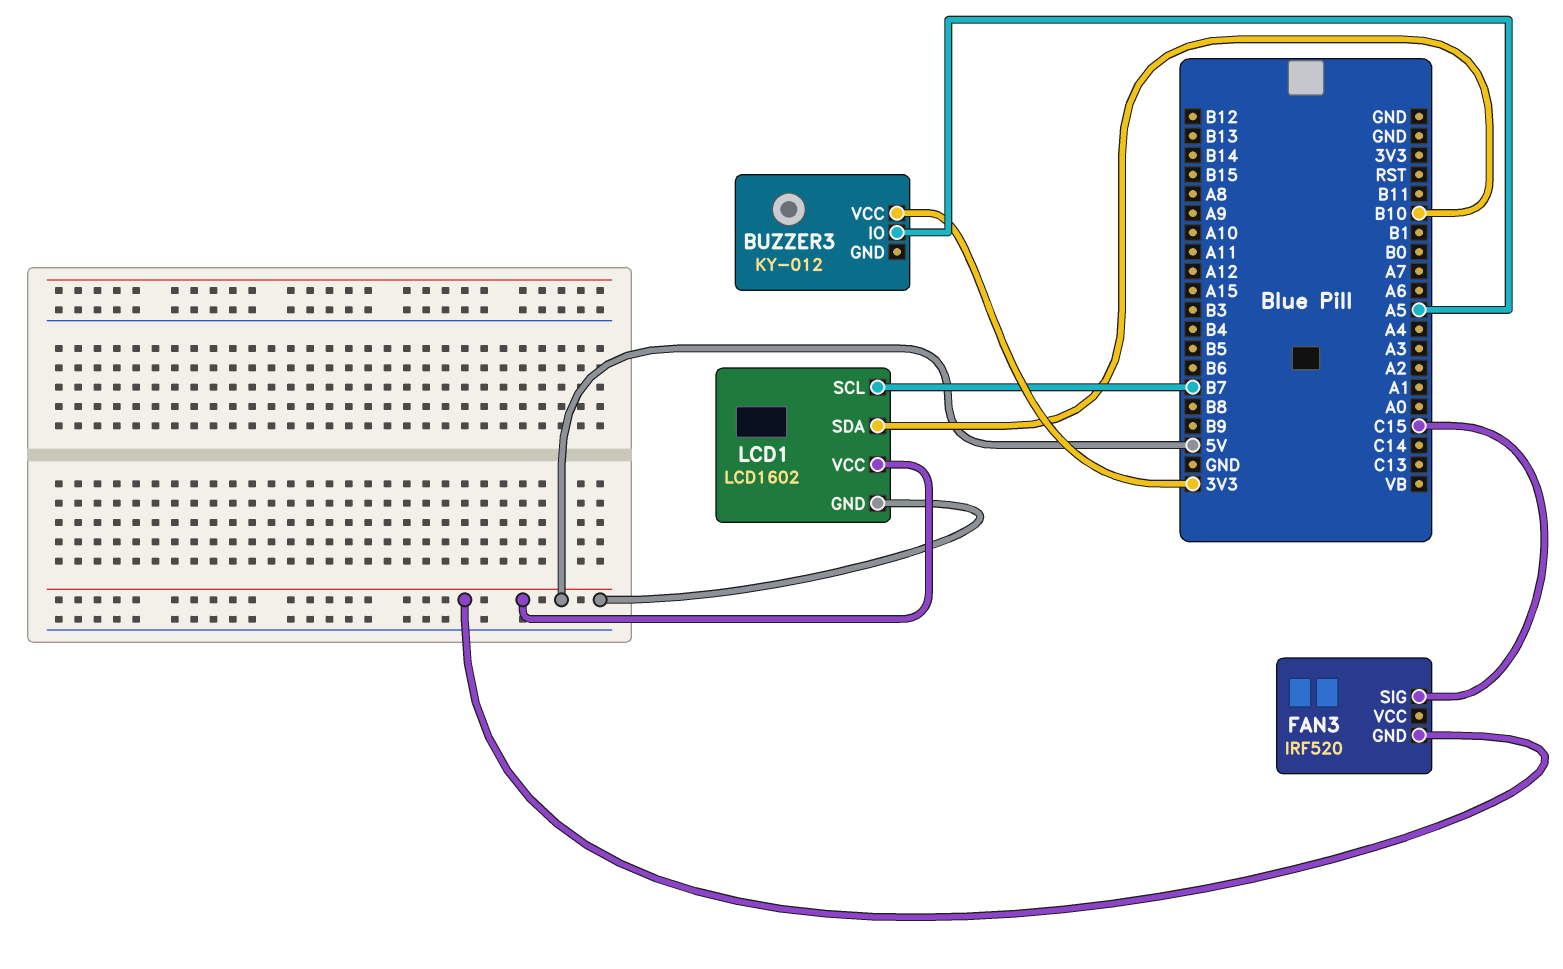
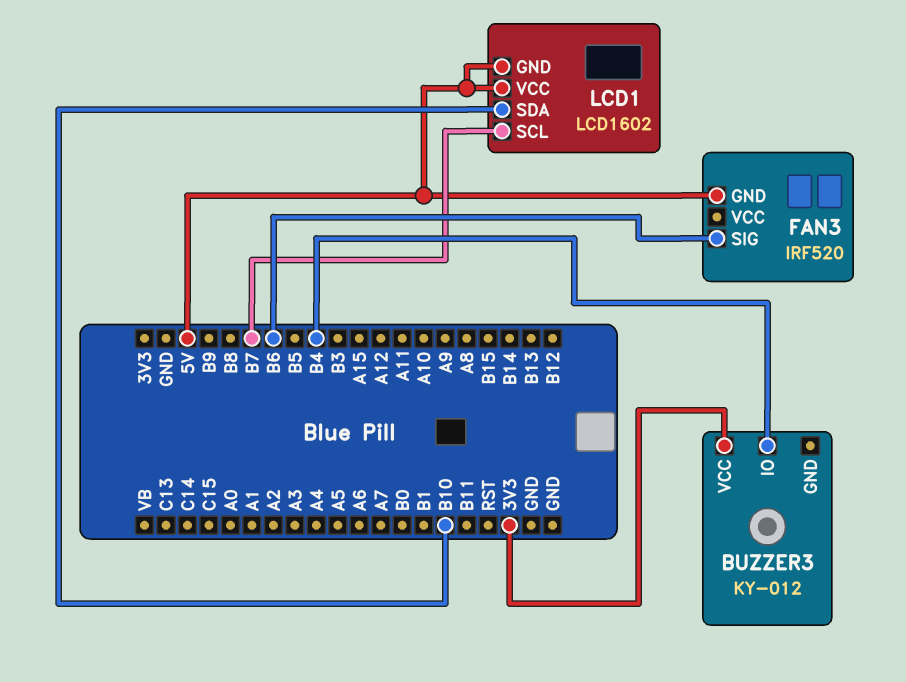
BUZZER3 pin IO: A5 -> B4
FAN3 pin SIG: C15 -> B6

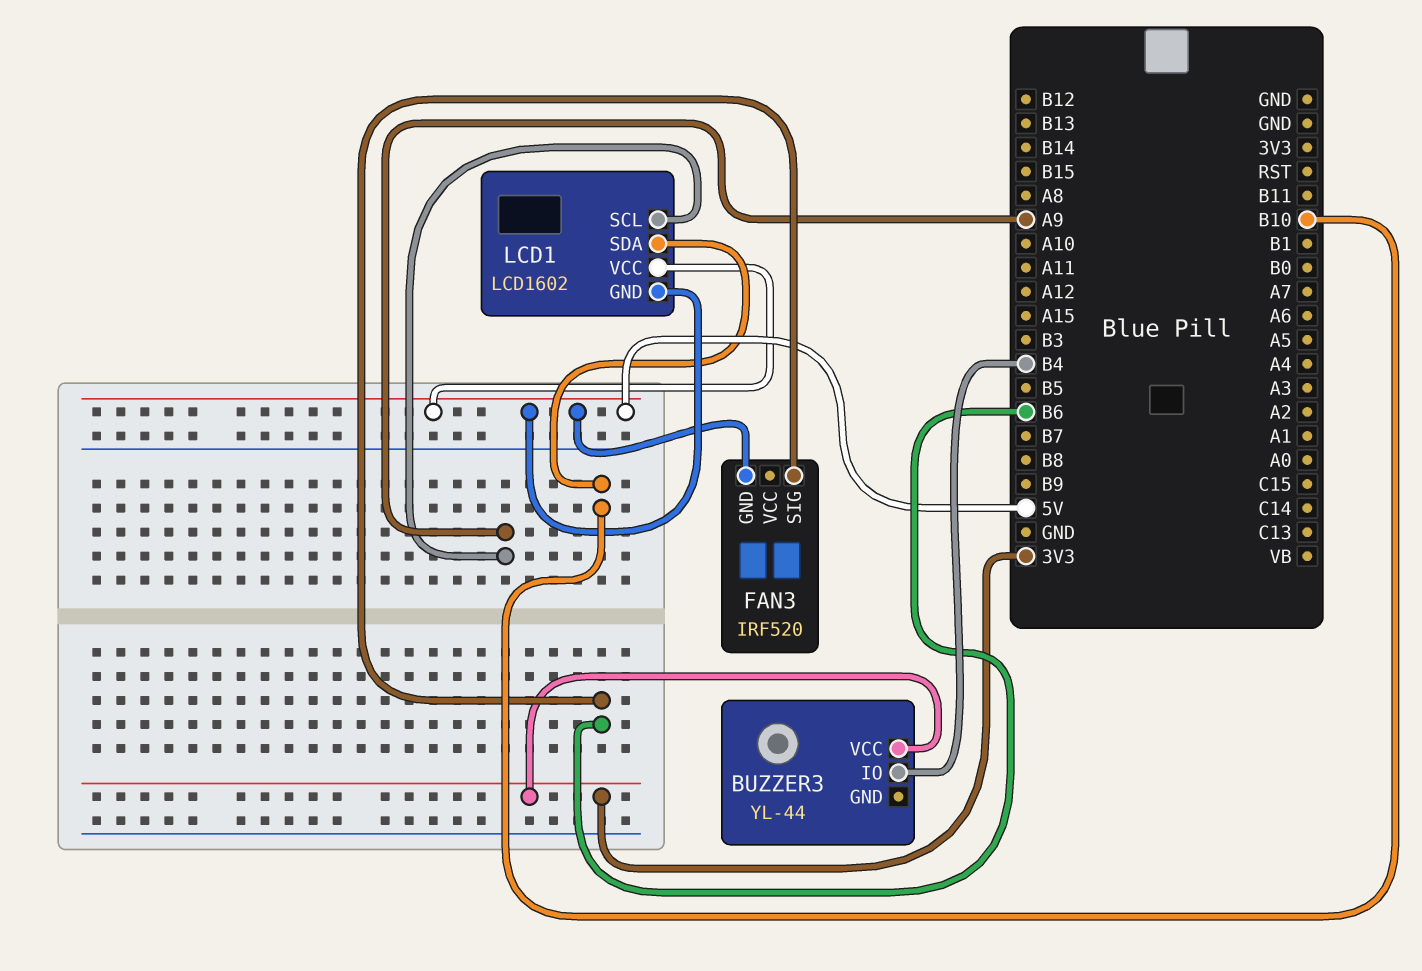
BUZZER3: KY-012 -> YL-44
LCD1 pin SCL: B7 -> A9

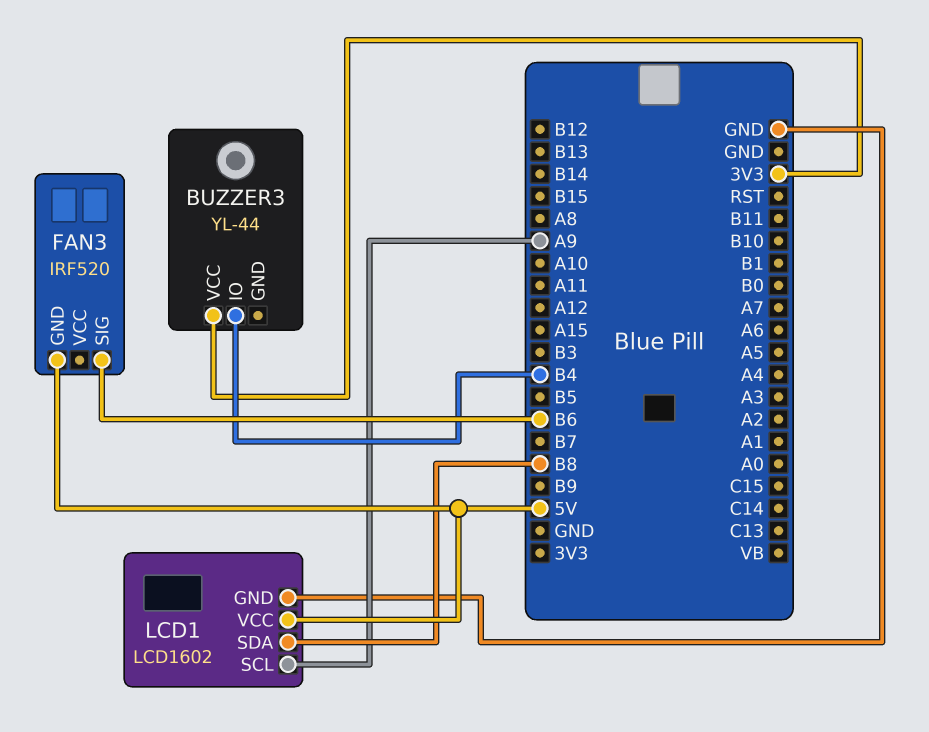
LCD1 pin GND: 5V -> GND
LCD1 pin SDA: B10 -> B8

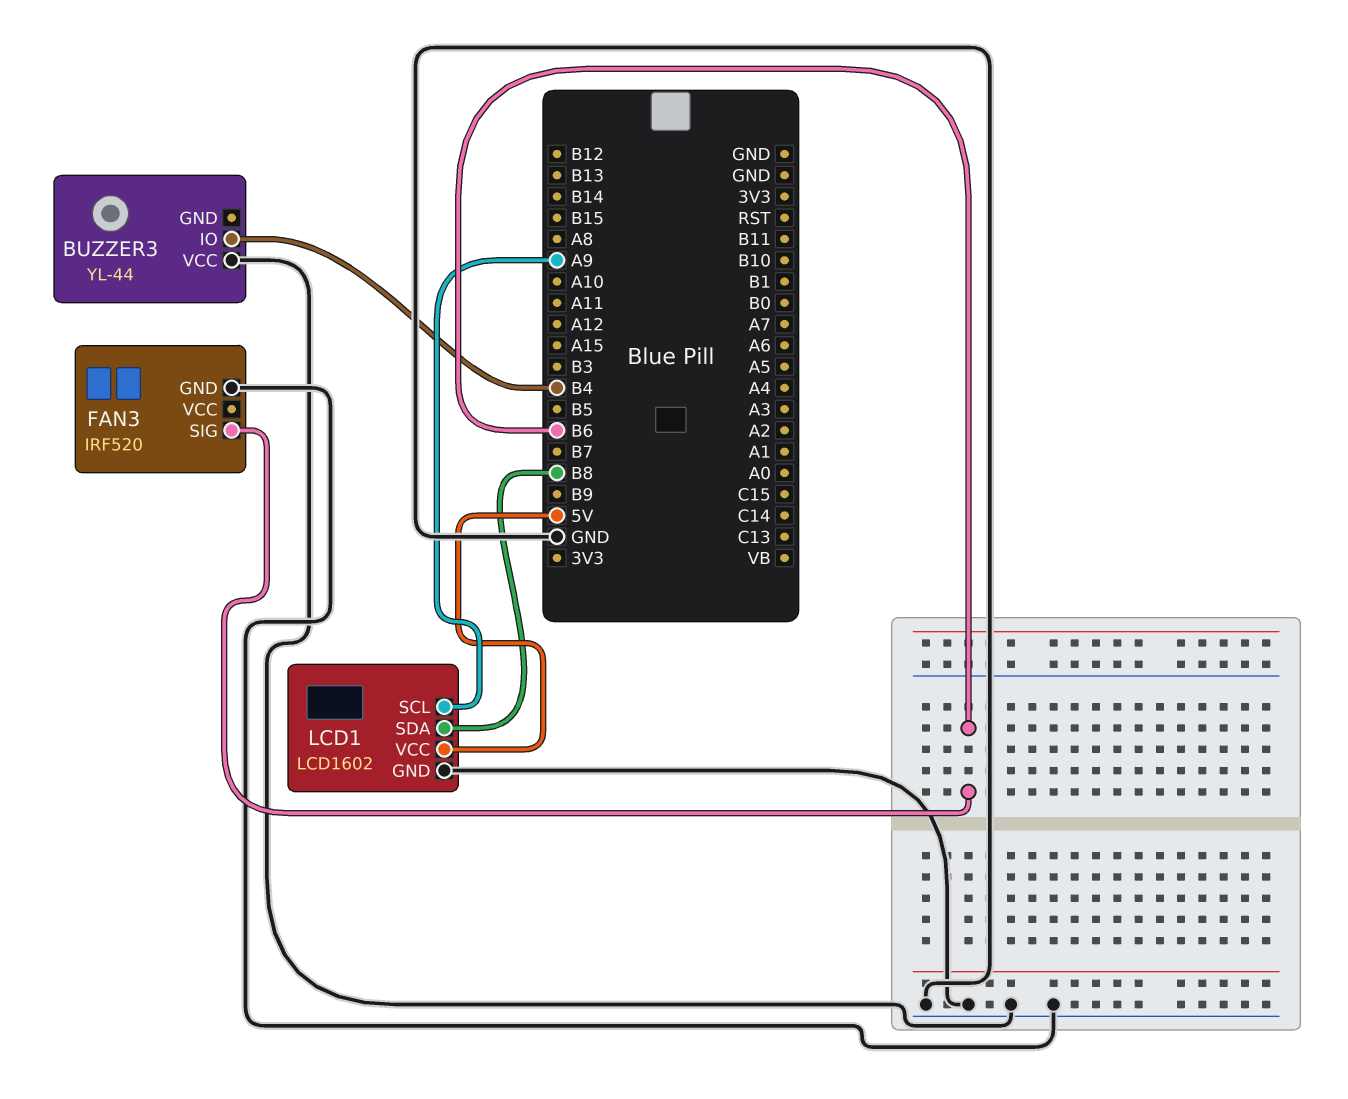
BUZZER3 pin VCC: 3V3 -> GND
FAN3 pin GND: 5V -> GND

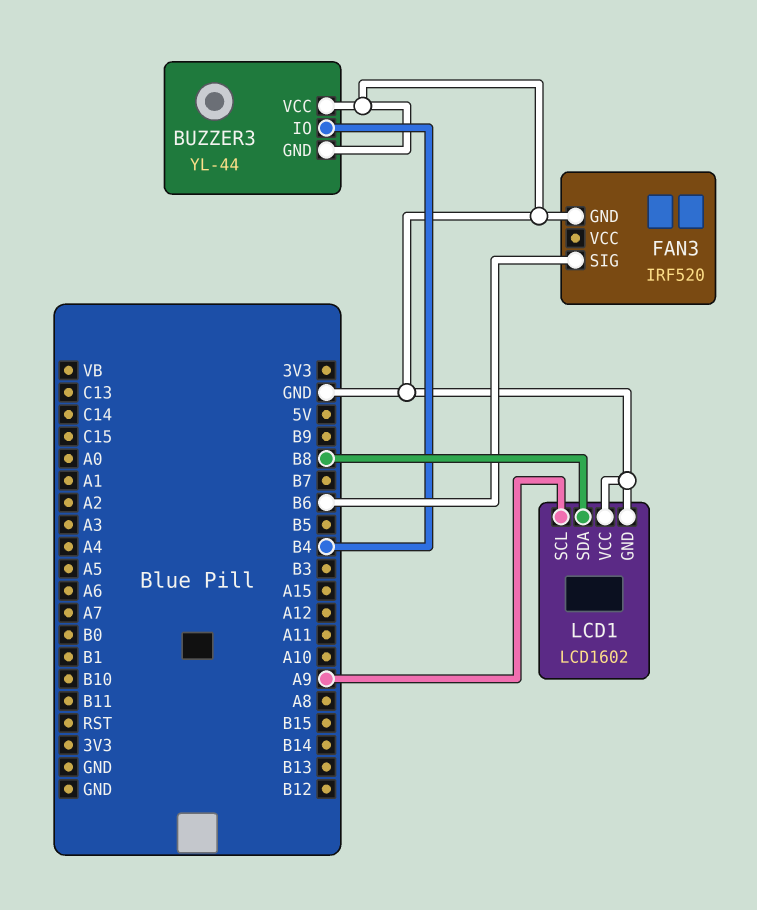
BUZZER3 pin GND: none -> GND
LCD1 pin VCC: 5V -> GND

